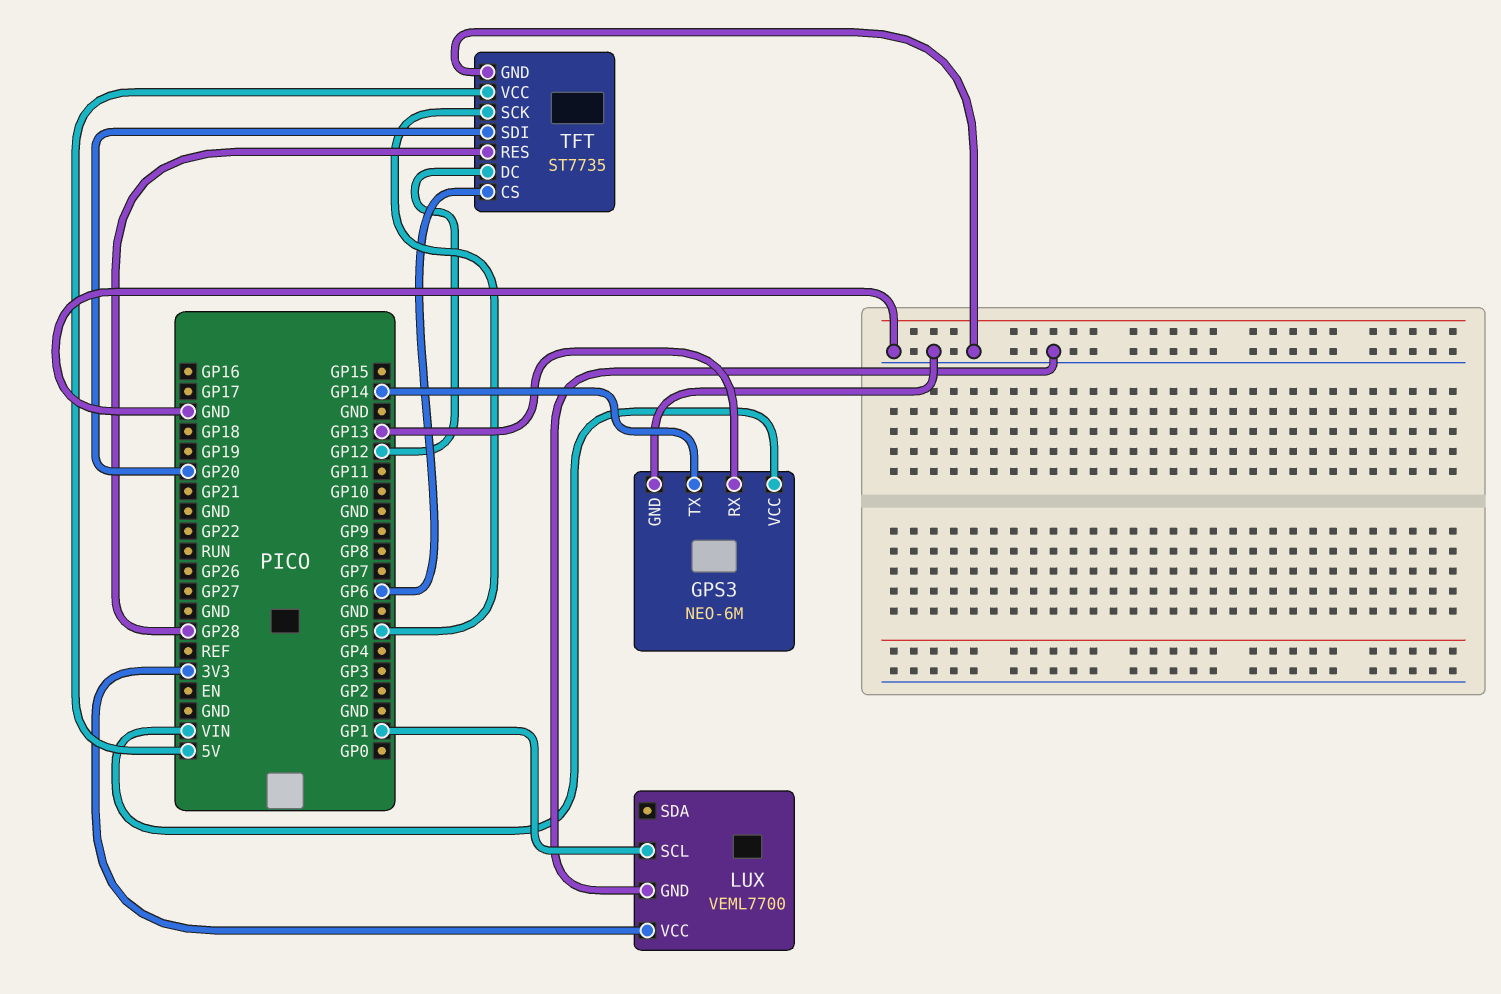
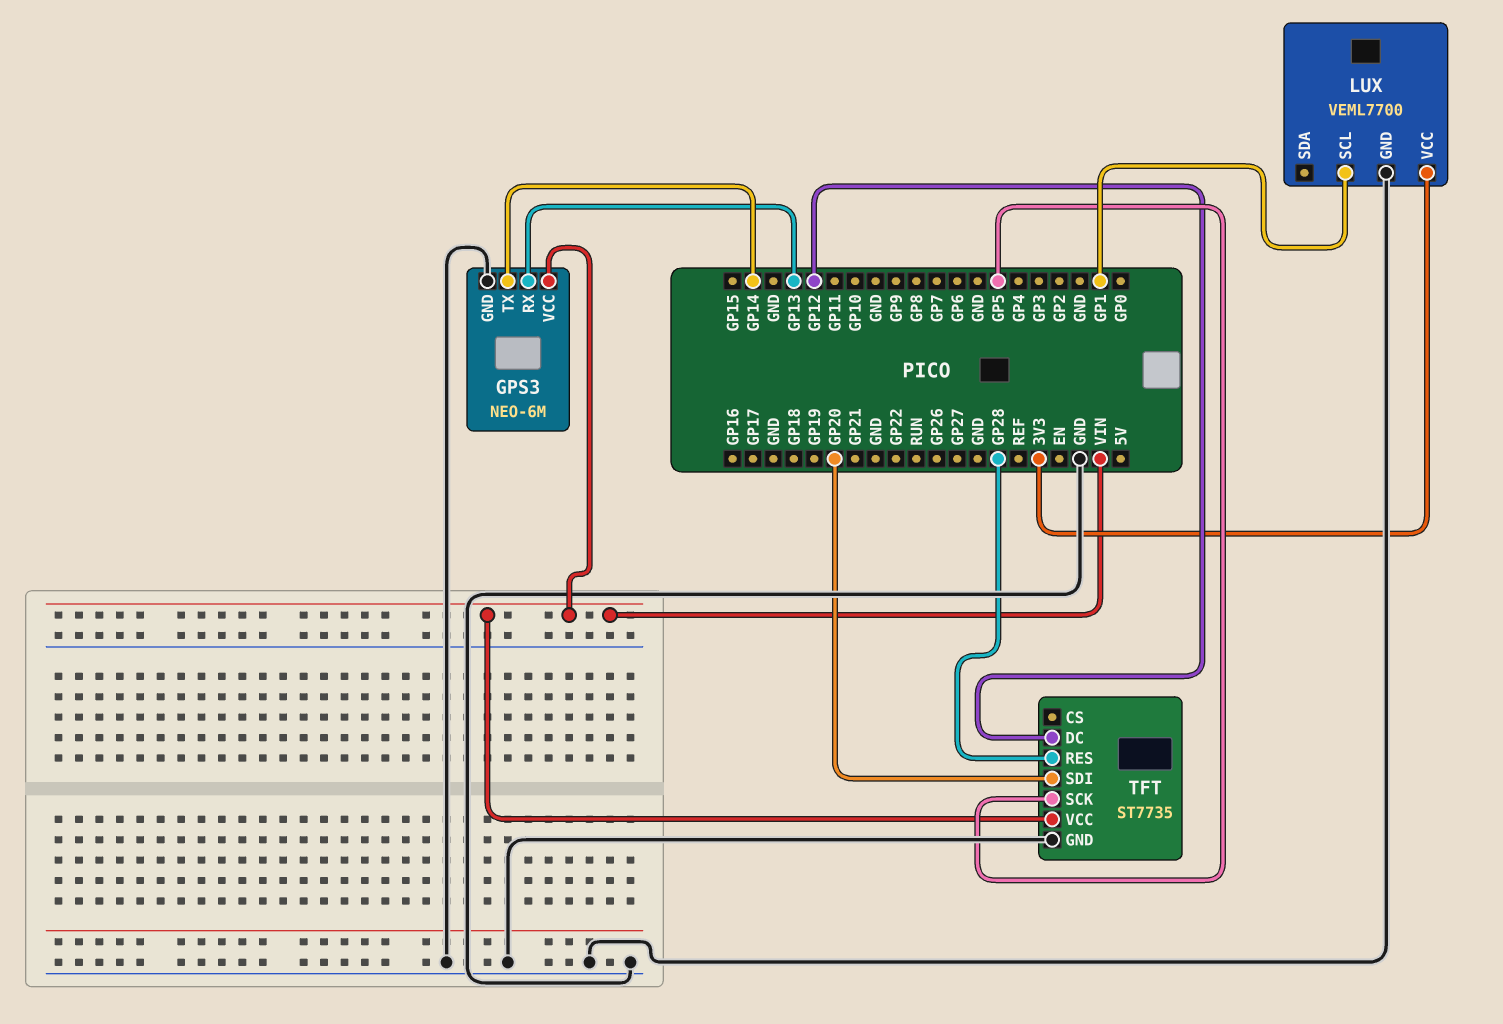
TFT pin CS: GP6 -> none
TFT pin VCC: 5V -> VIN

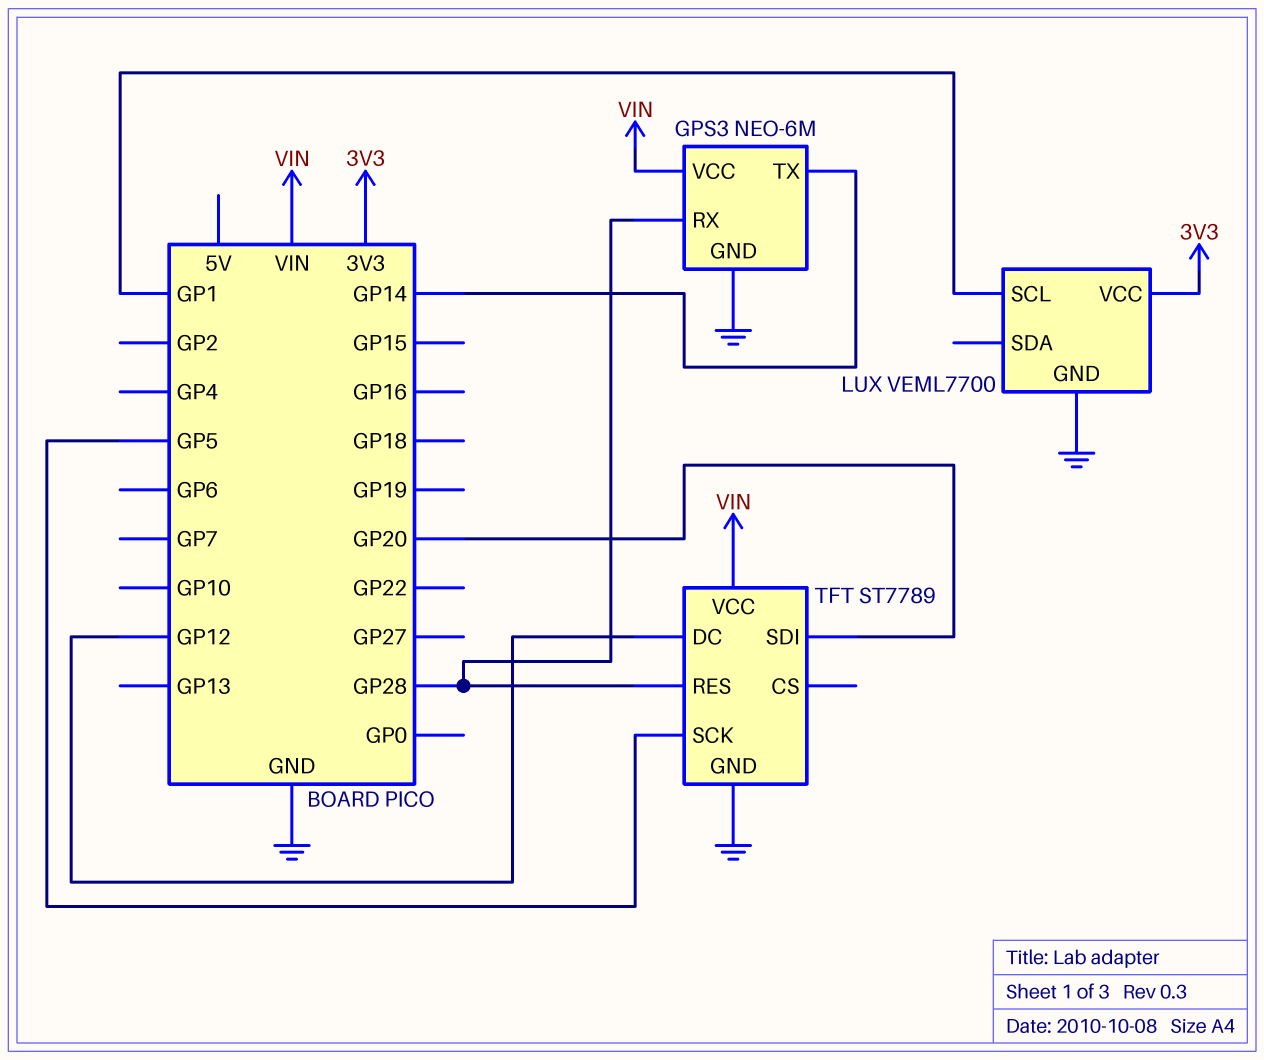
GPS3 pin RX: GP13 -> GP28
TFT: ST7735 -> ST7789

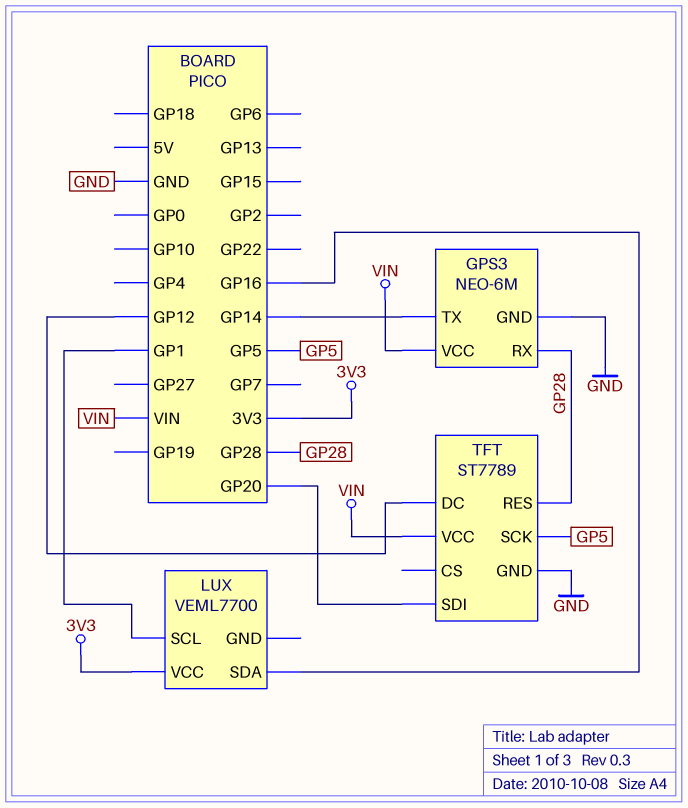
LUX pin GND: GND -> none
LUX pin SDA: none -> GP16

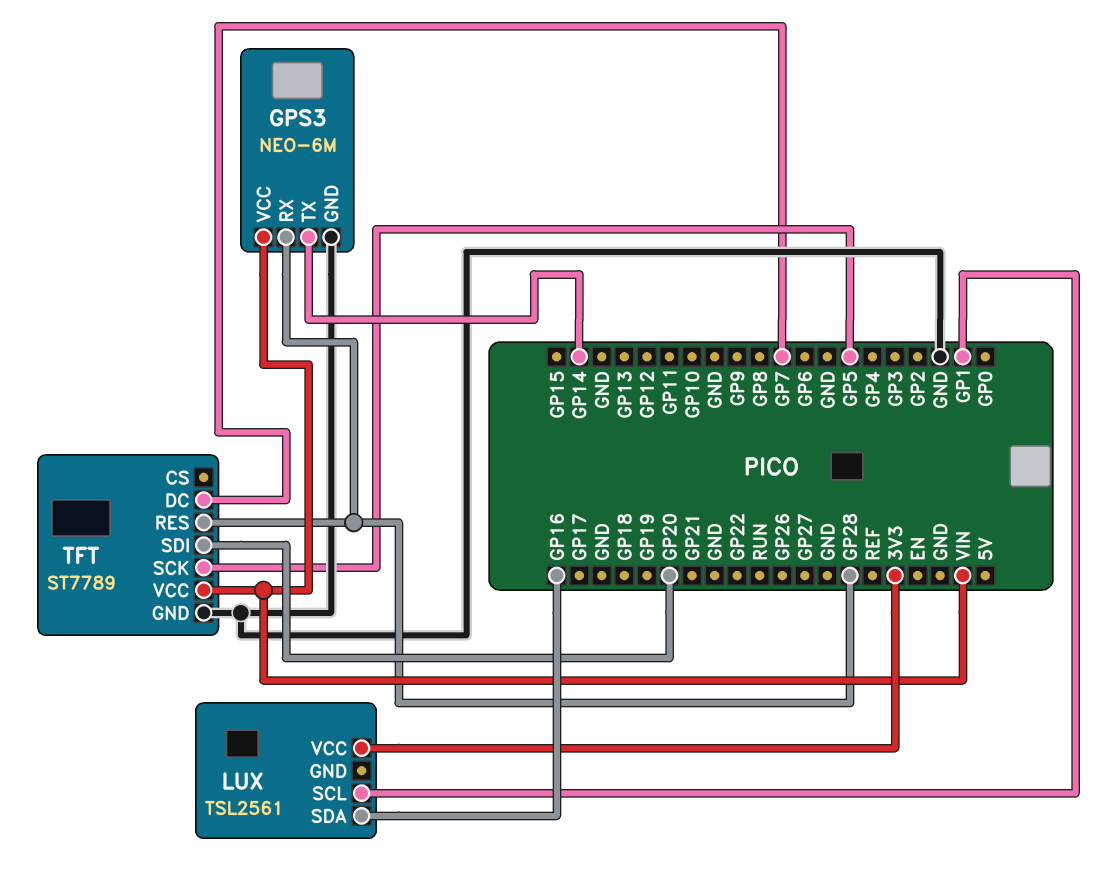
LUX: VEML7700 -> TSL2561
TFT pin DC: GP12 -> GP7

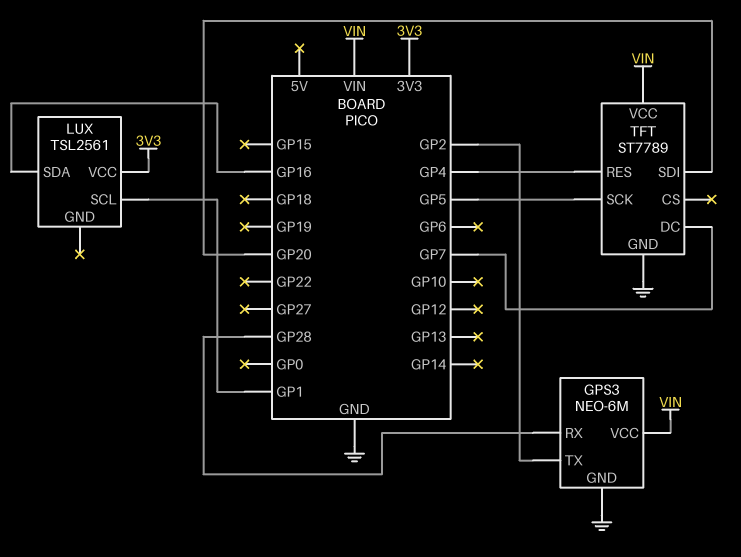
GPS3 pin TX: GP14 -> GP2
TFT pin RES: GP28 -> GP4

